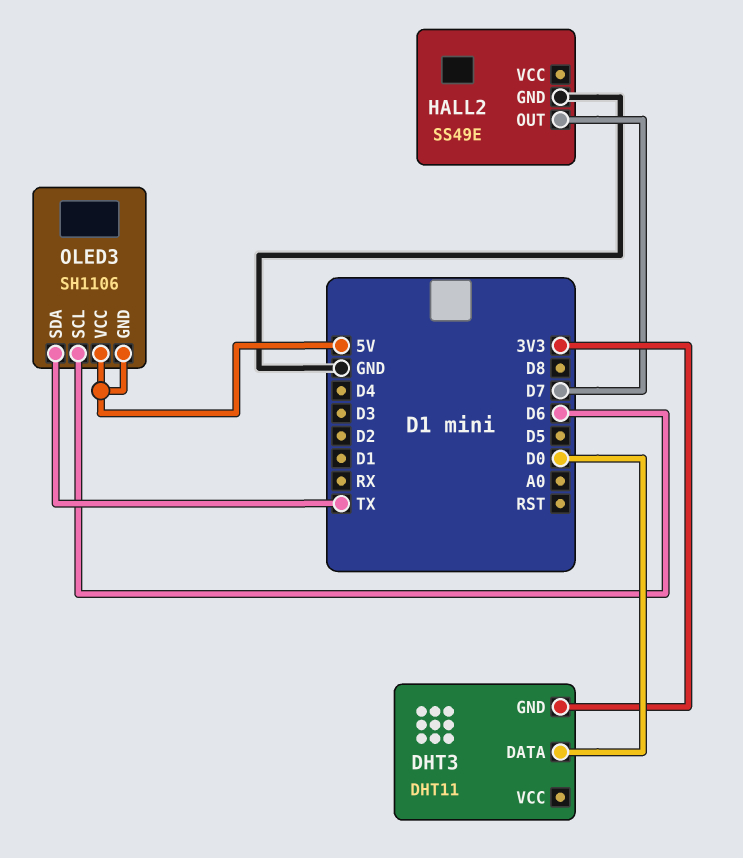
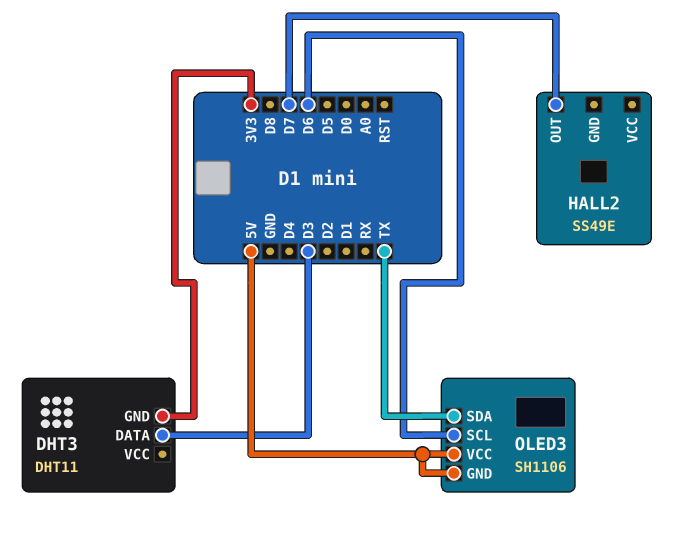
DHT3 pin DATA: D0 -> D3
HALL2 pin GND: GND -> none

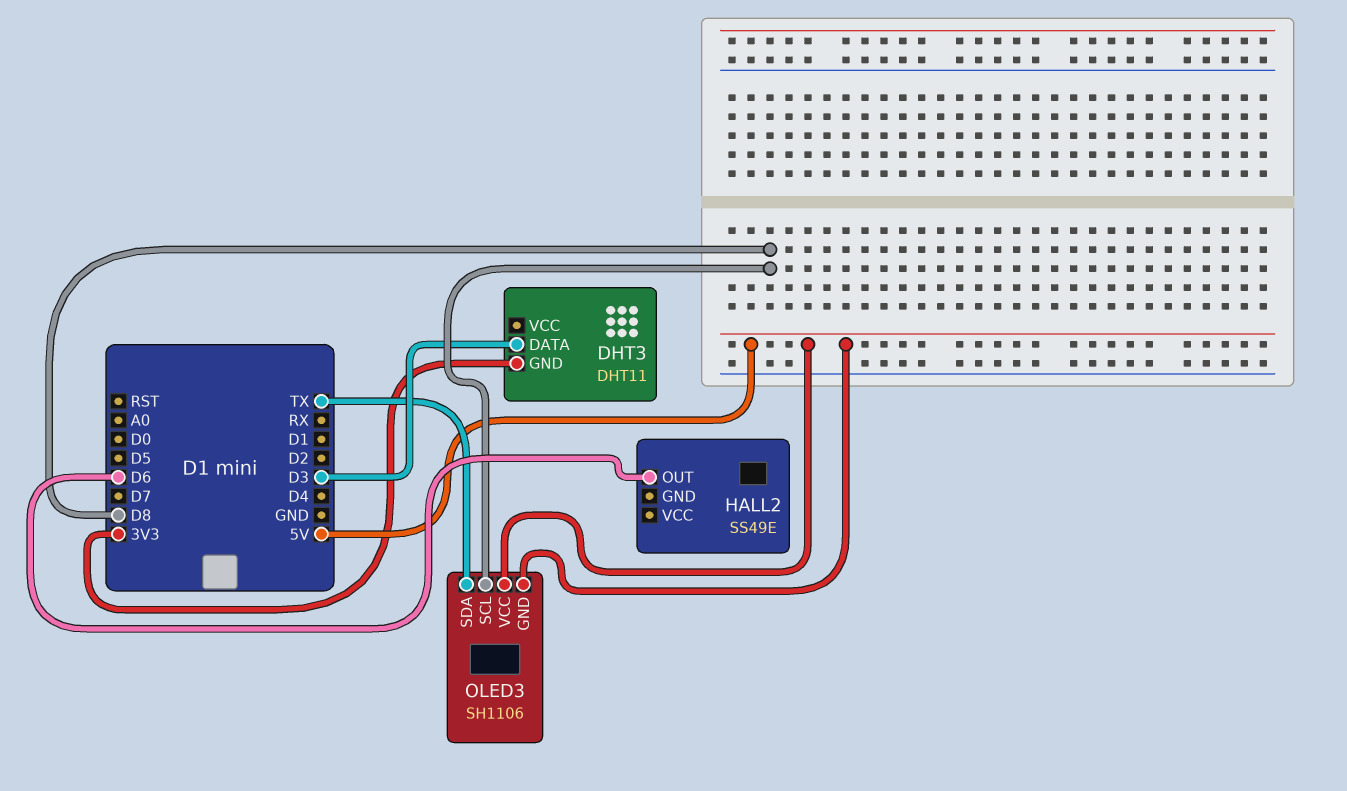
HALL2 pin OUT: D7 -> D6
OLED3 pin SCL: D6 -> D8

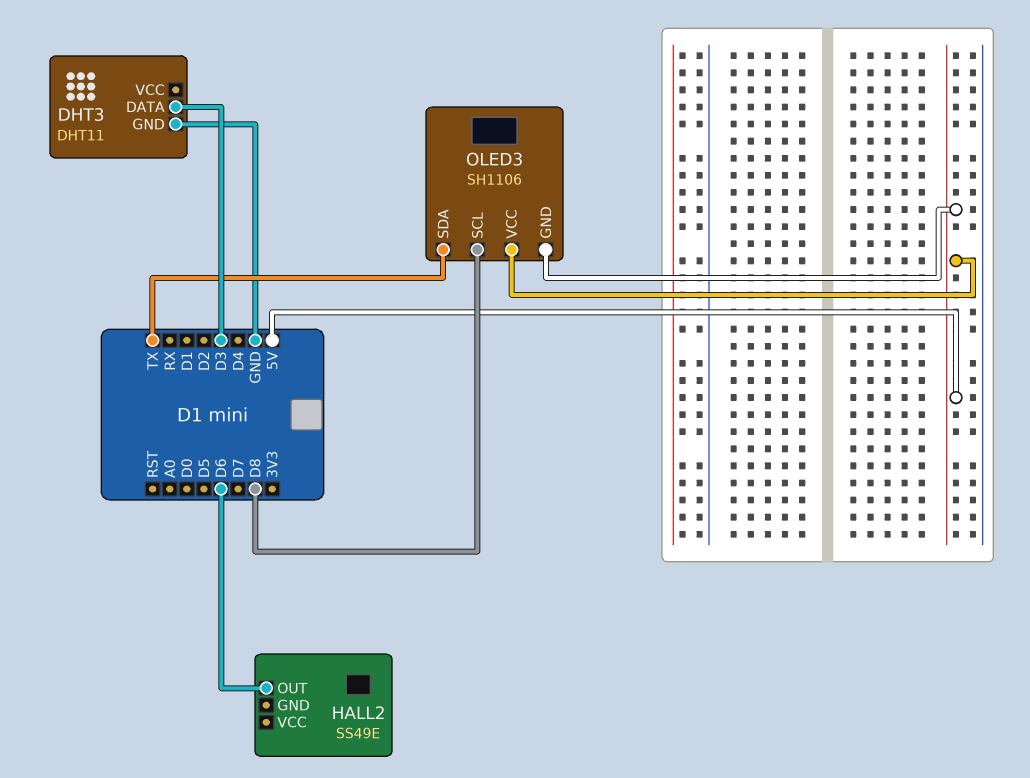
DHT3 pin GND: 3V3 -> GND

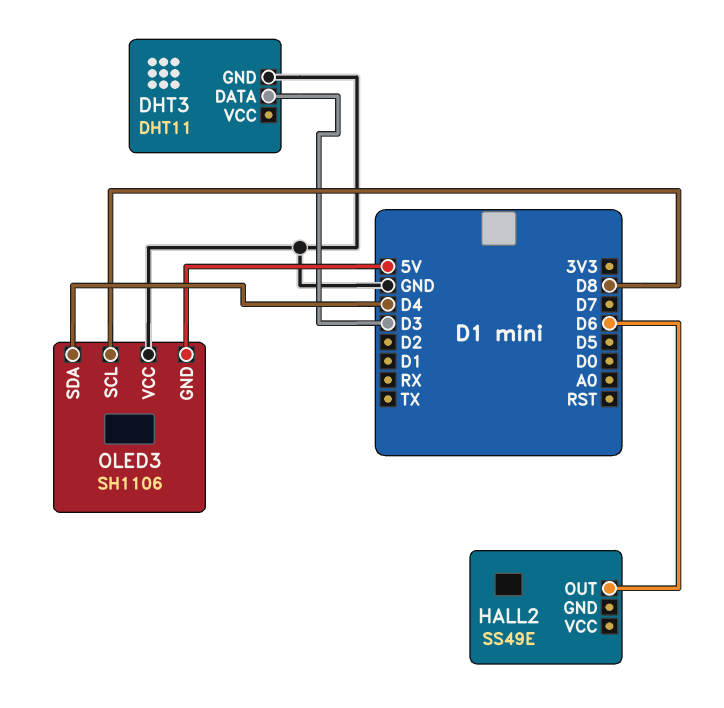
OLED3 pin SDA: TX -> D4
OLED3 pin VCC: 5V -> GND

